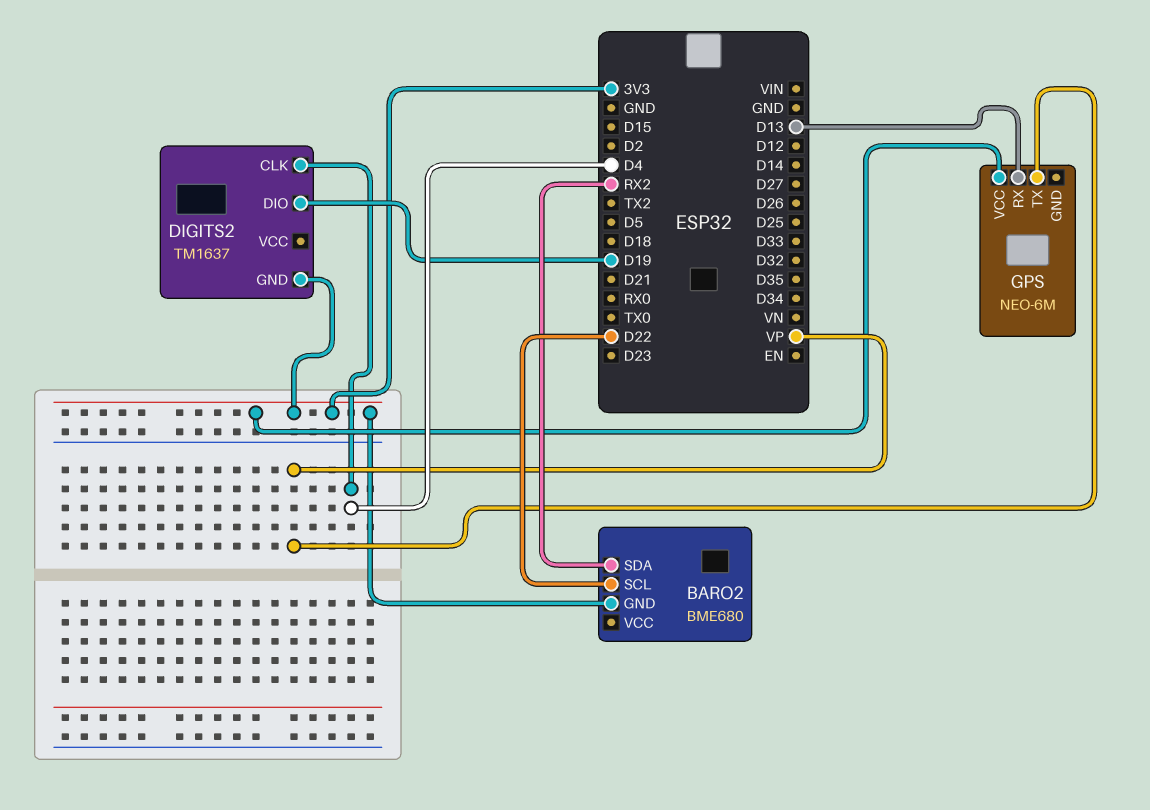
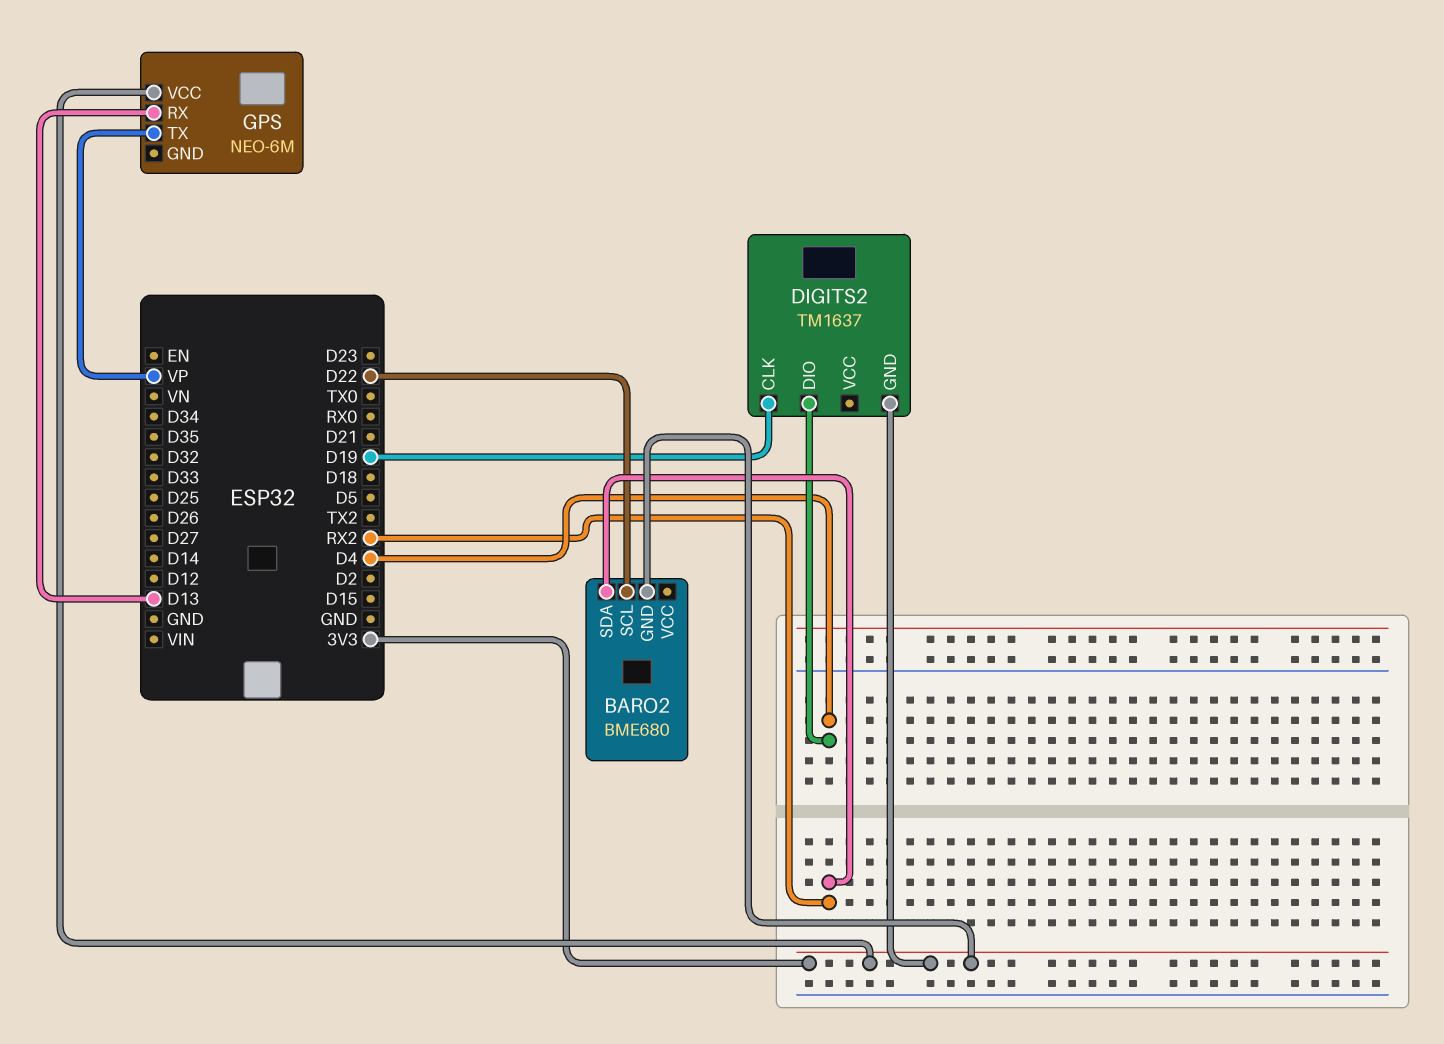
DIGITS2 pin CLK: D4 -> D19
DIGITS2 pin DIO: D19 -> D4

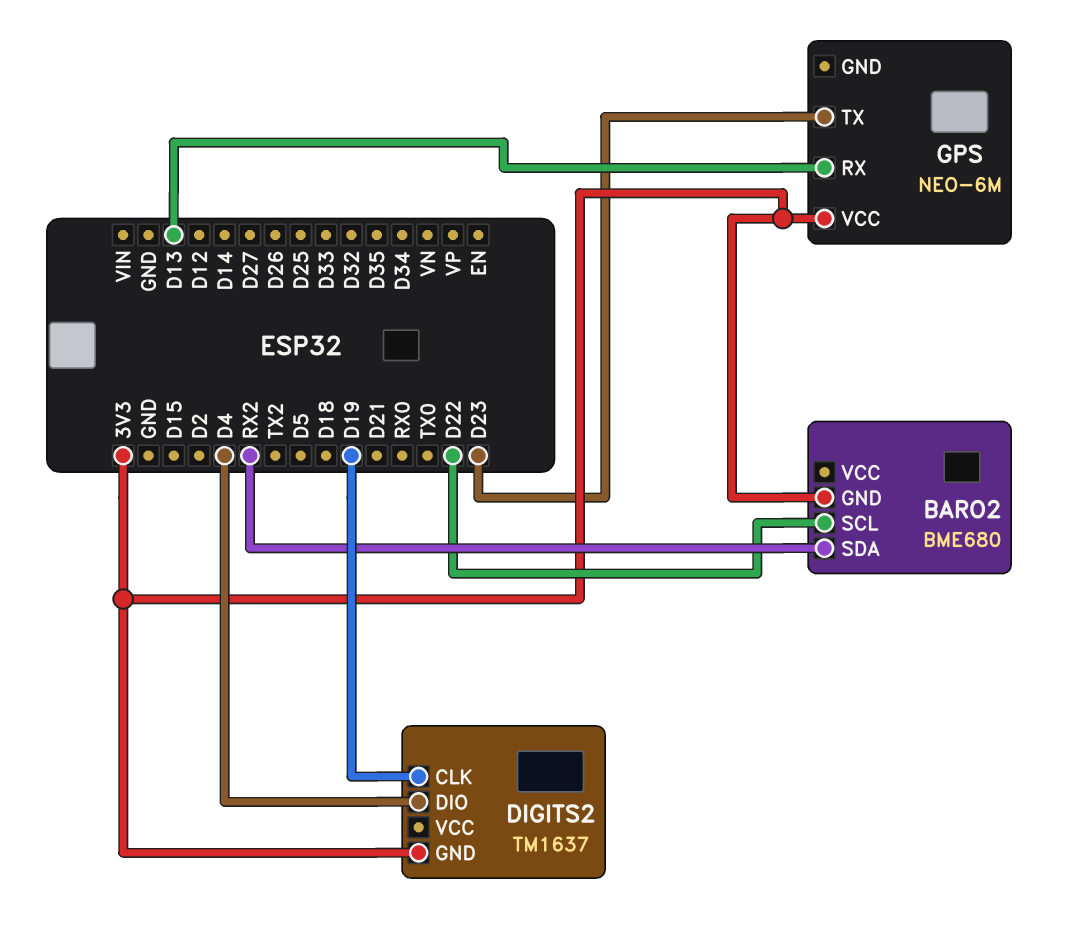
GPS pin TX: VP -> D23

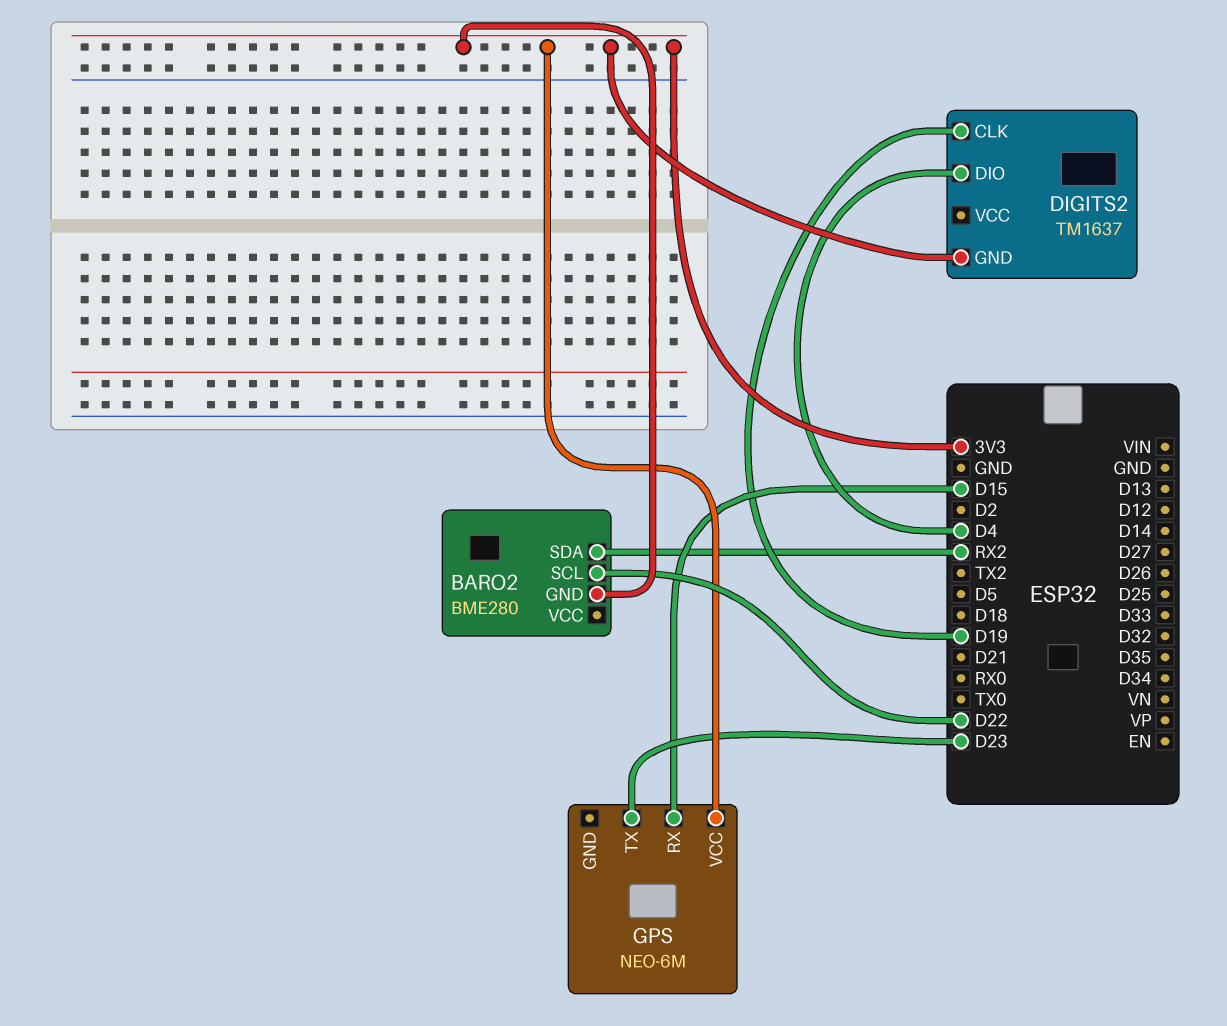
BARO2: BME680 -> BME280
GPS pin RX: D13 -> D15

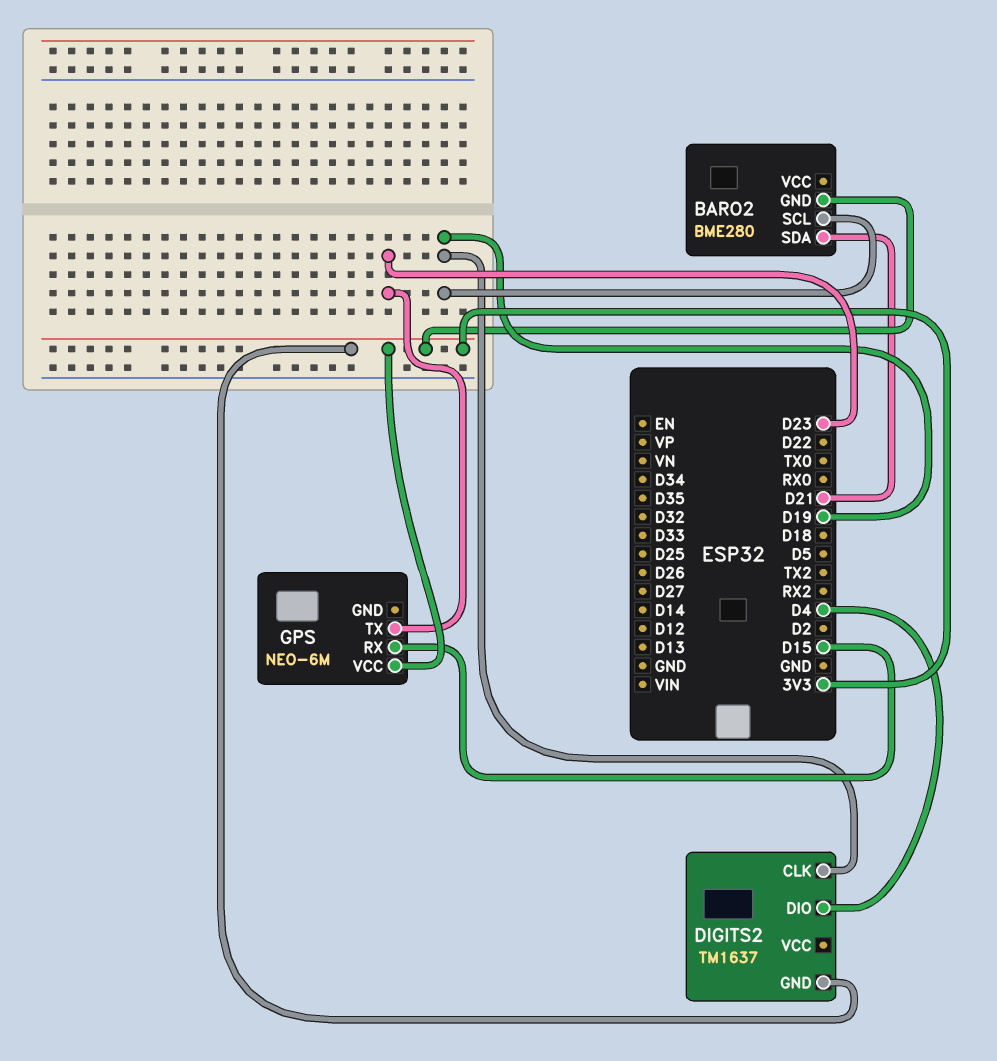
BARO2 pin SCL: D22 -> D19
BARO2 pin SDA: RX2 -> D21

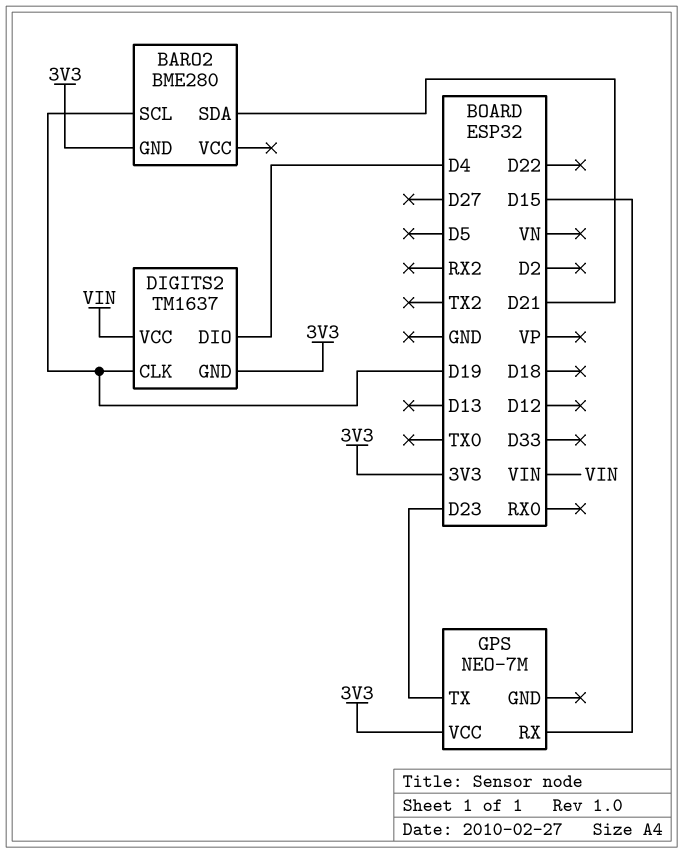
DIGITS2 pin VCC: none -> VIN
GPS: NEO-6M -> NEO-7M

